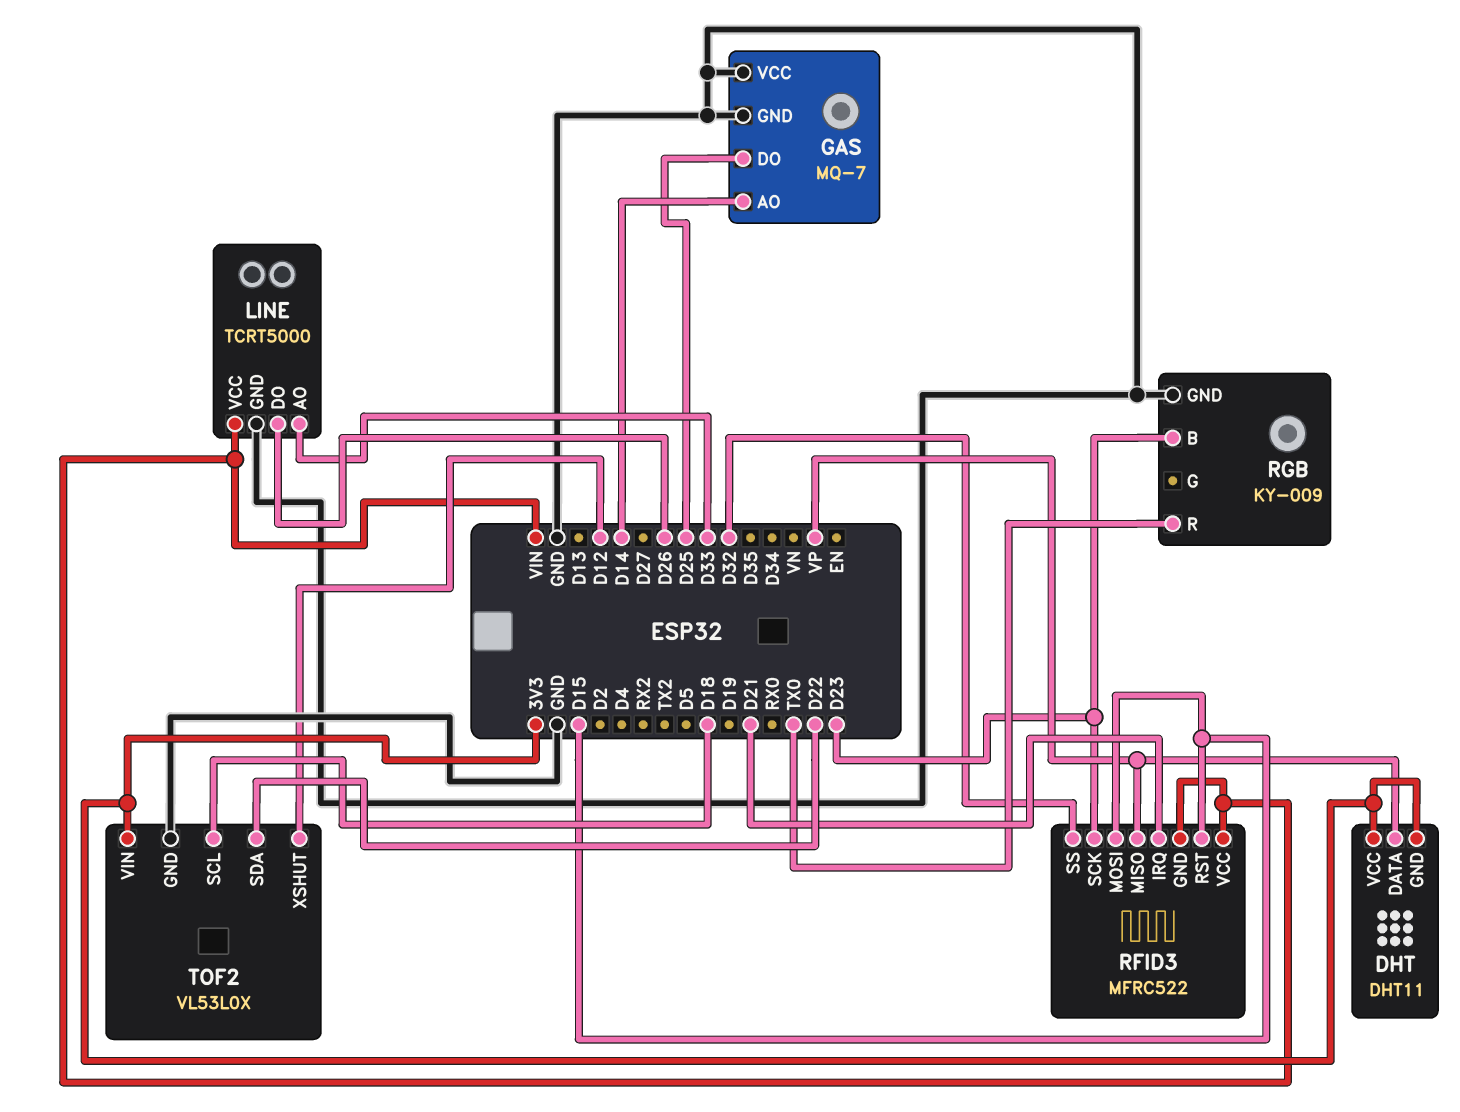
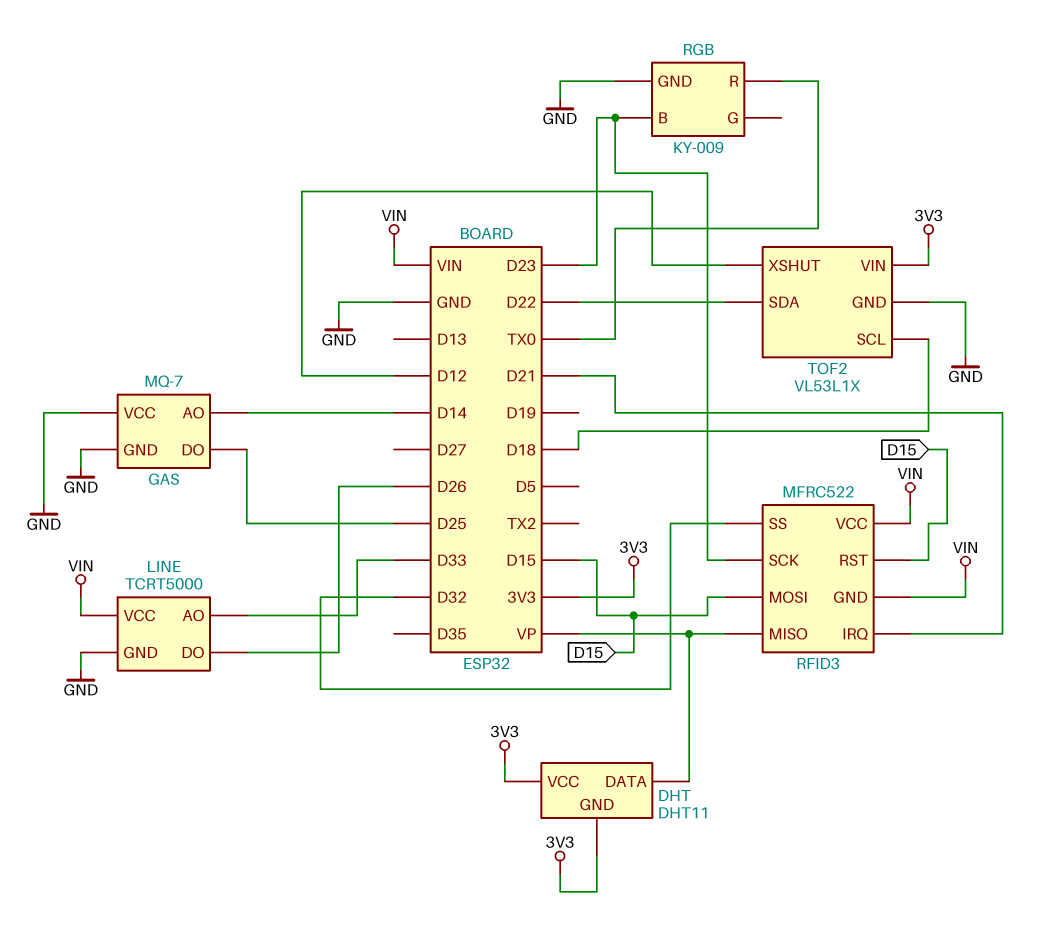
TOF2: VL53L0X -> VL53L1X

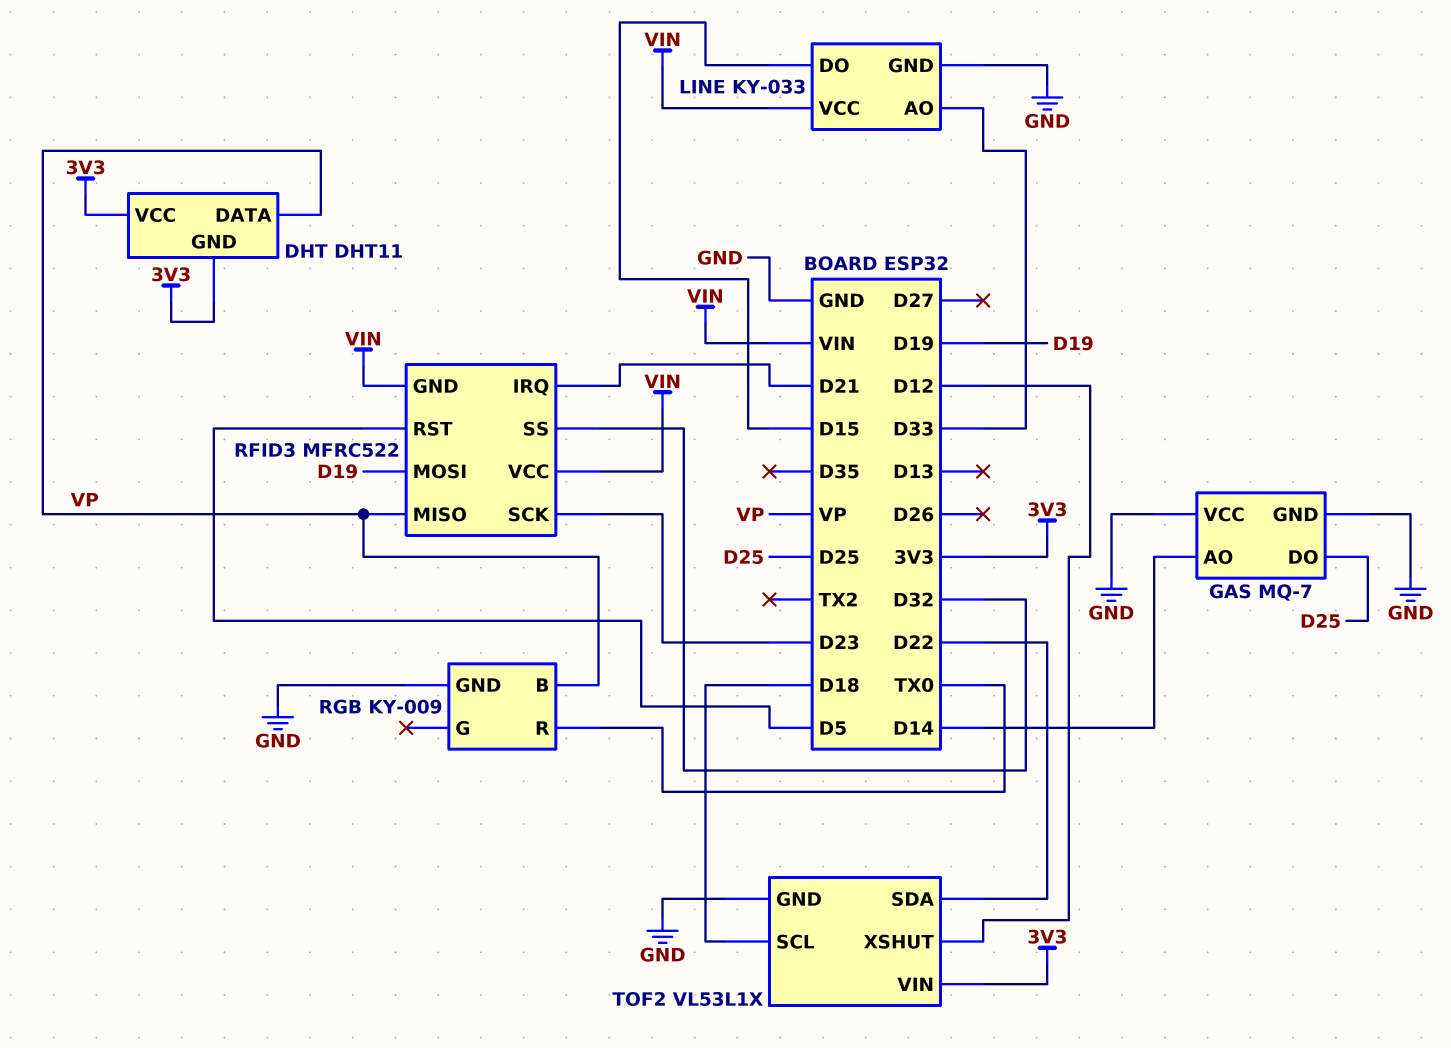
LINE: TCRT5000 -> KY-033
LINE pin DO: D26 -> D15
RFID3 pin MOSI: D15 -> D19
RFID3 pin RST: D15 -> D5
RGB pin B: D23 -> VP

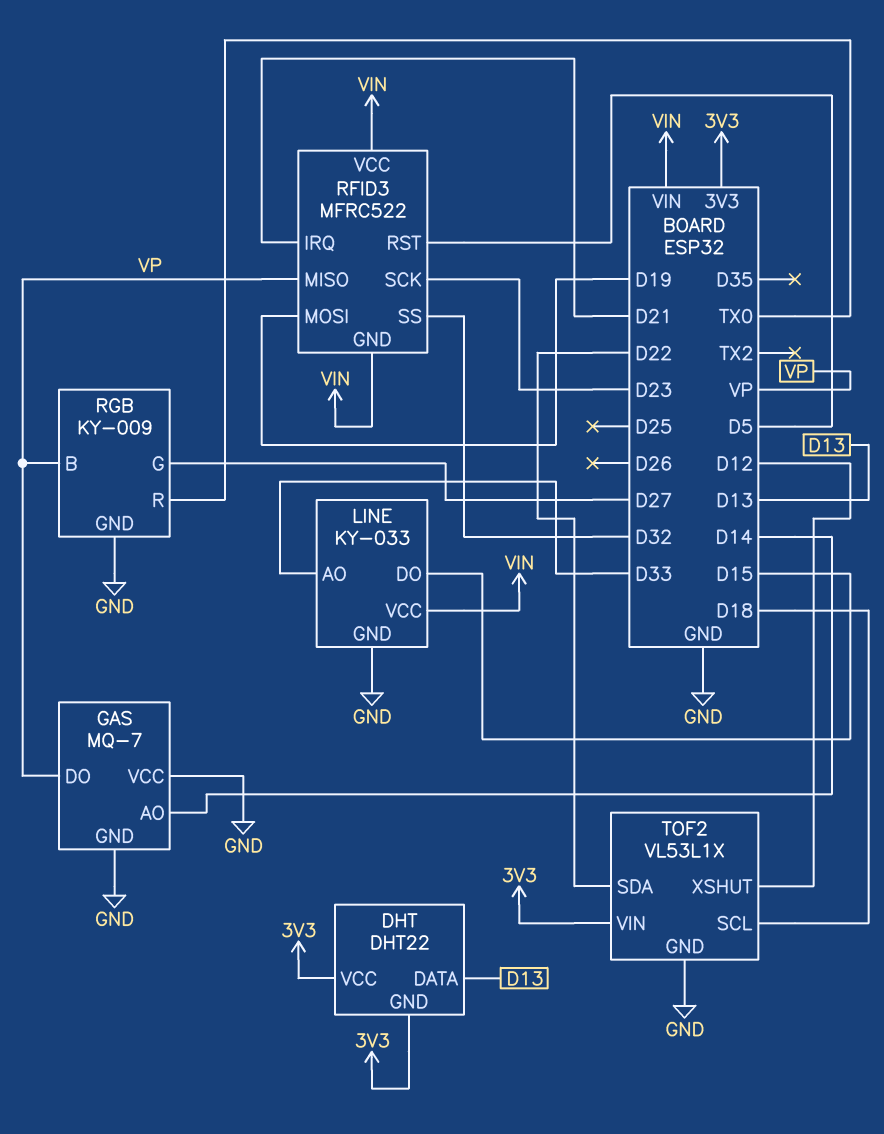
DHT: DHT11 -> DHT22
DHT pin DATA: VP -> D13
GAS pin DO: D25 -> VP
RGB pin G: none -> D27

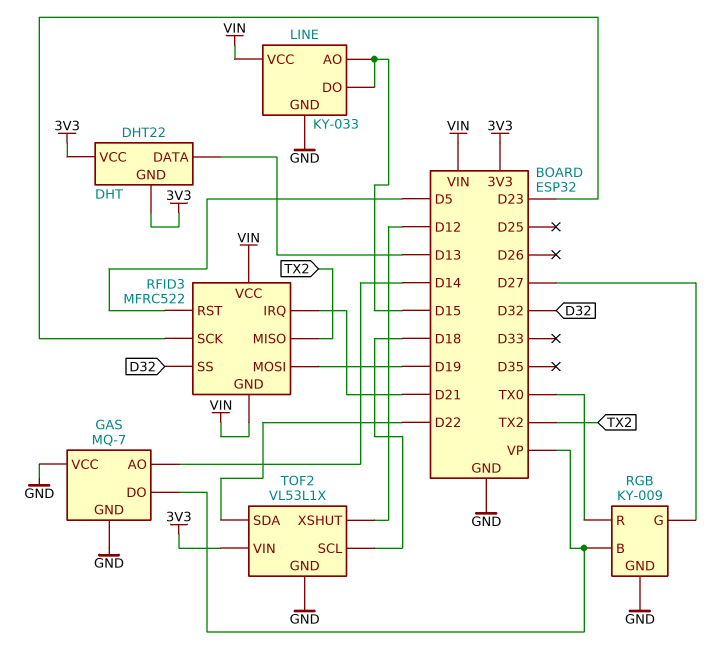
LINE pin AO: D33 -> D15
RFID3 pin MISO: VP -> TX2

